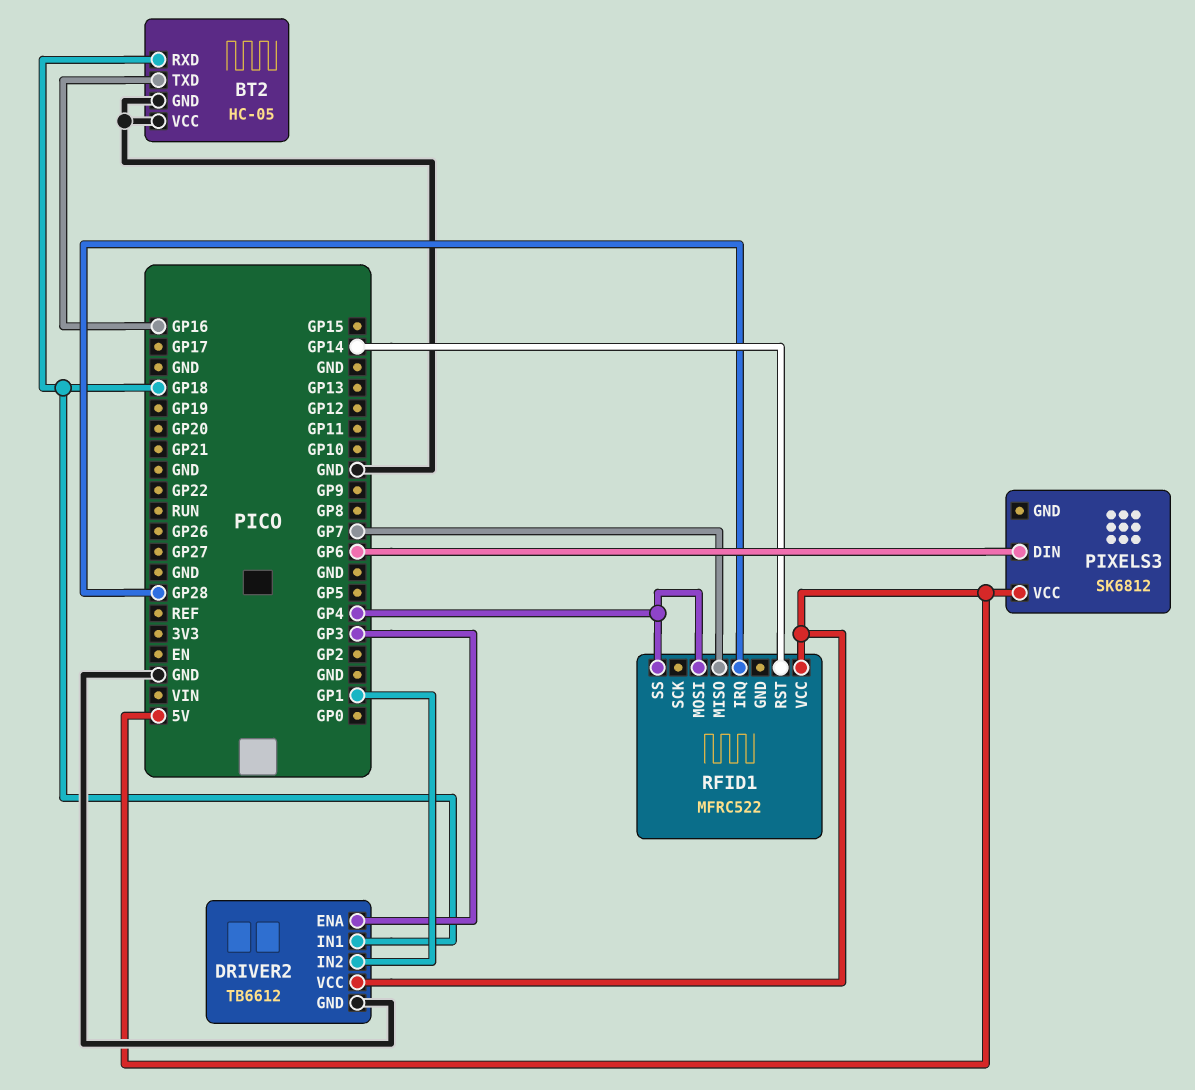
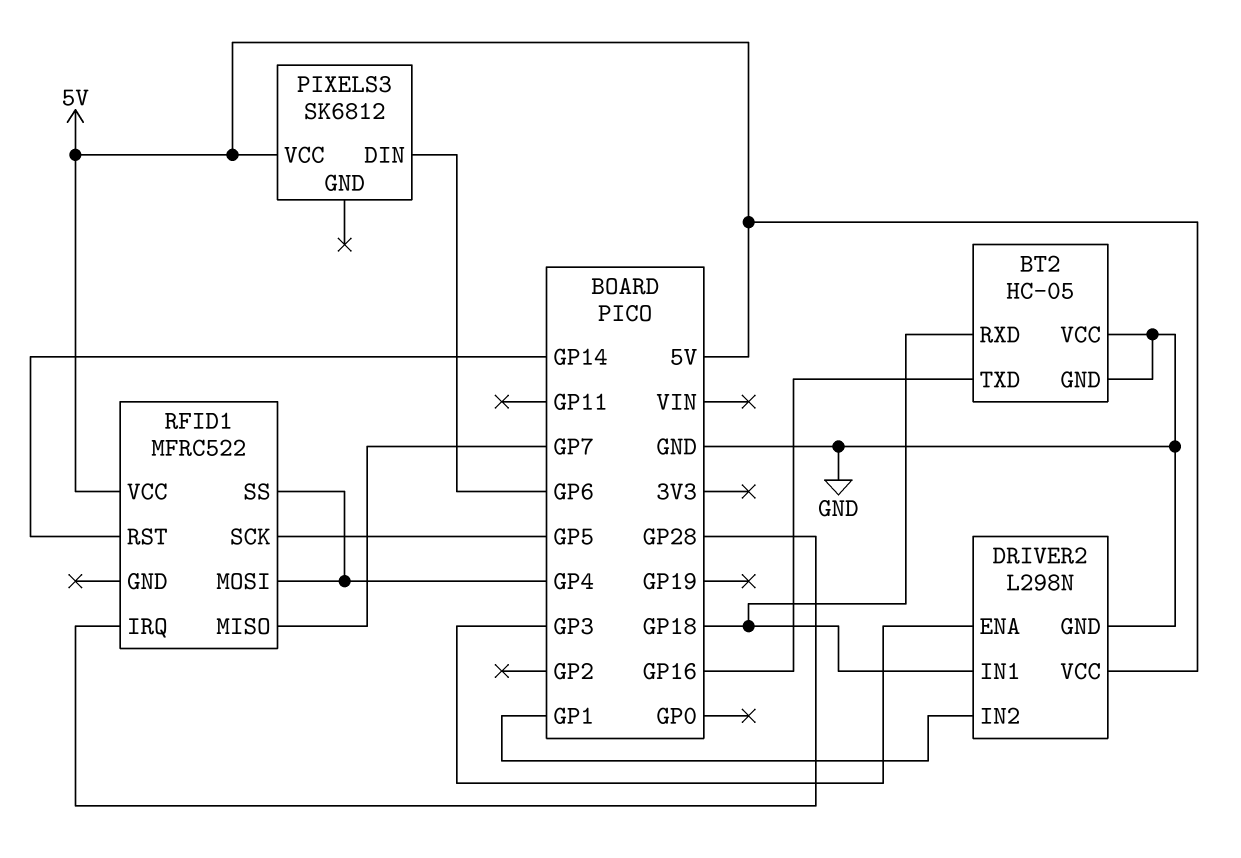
DRIVER2: TB6612 -> L298N
RFID1 pin SCK: none -> GP5

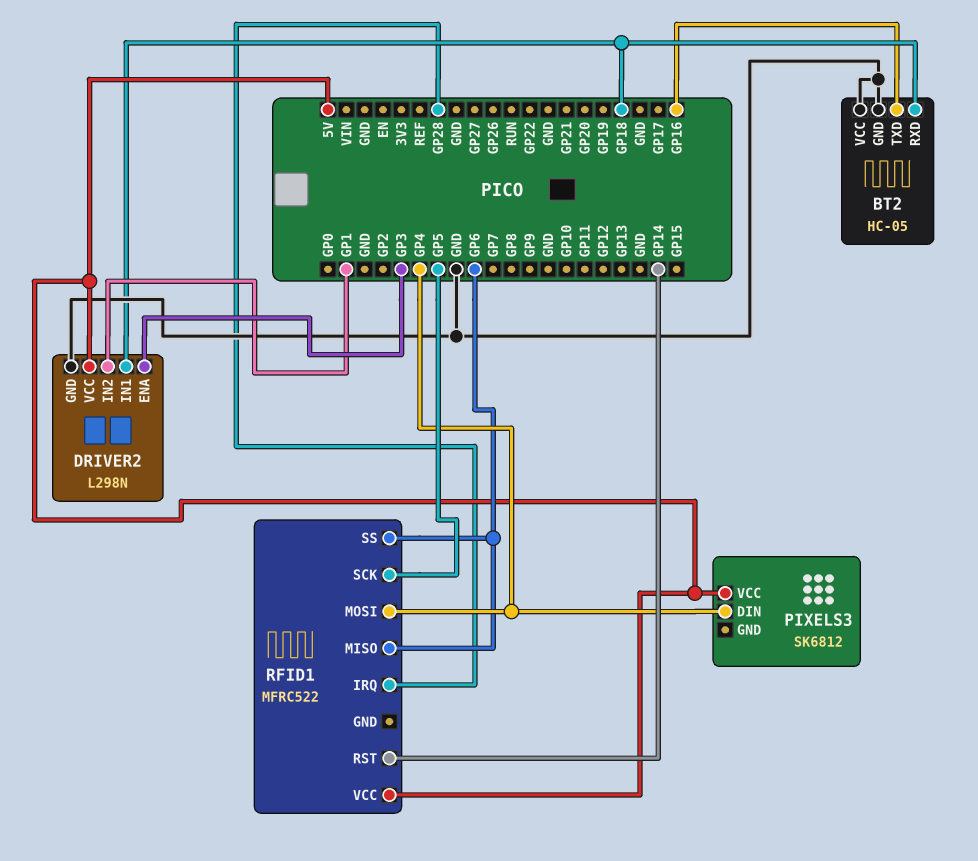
PIXELS3 pin DIN: GP6 -> GP4
RFID1 pin MISO: GP7 -> GP6
RFID1 pin SS: GP4 -> GP6

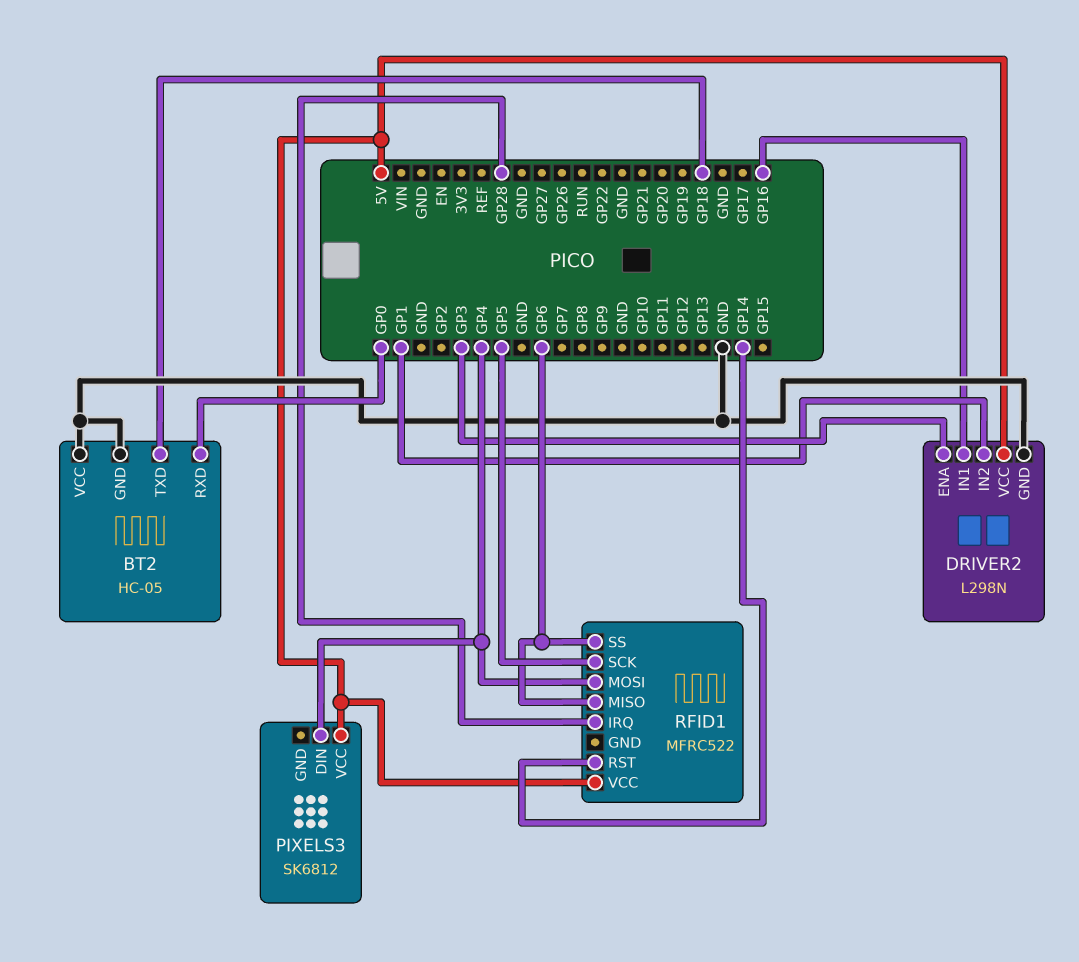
BT2 pin RXD: GP18 -> GP0
BT2 pin TXD: GP16 -> GP18
DRIVER2 pin IN1: GP18 -> GP16

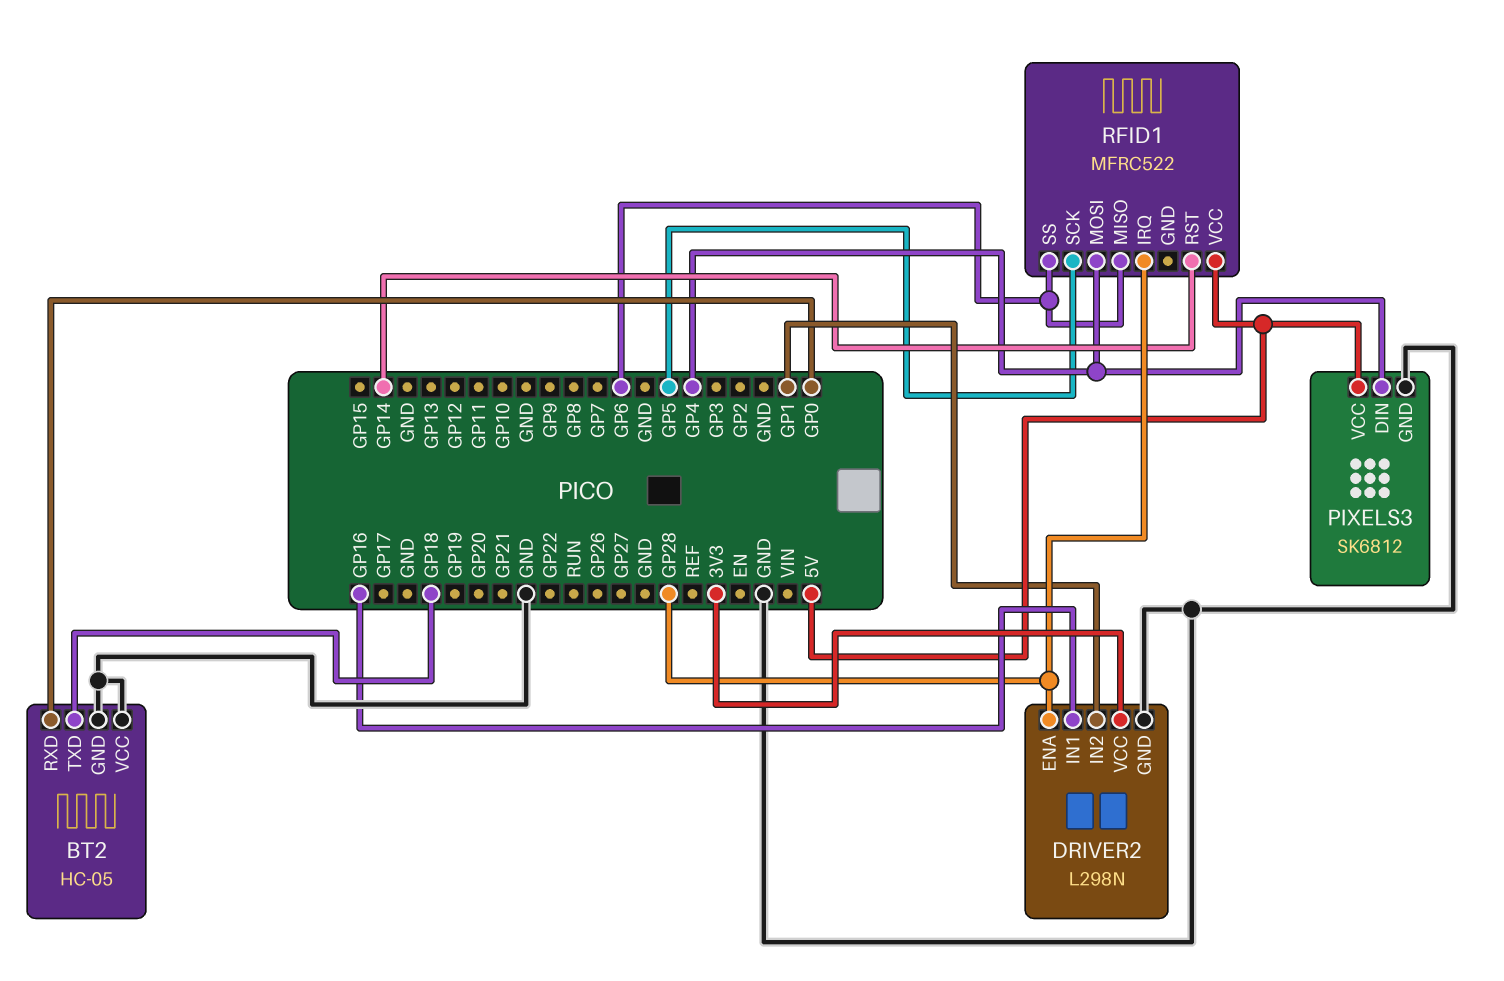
DRIVER2 pin ENA: GP3 -> GP28
DRIVER2 pin VCC: 5V -> 3V3
PIXELS3 pin GND: none -> GND

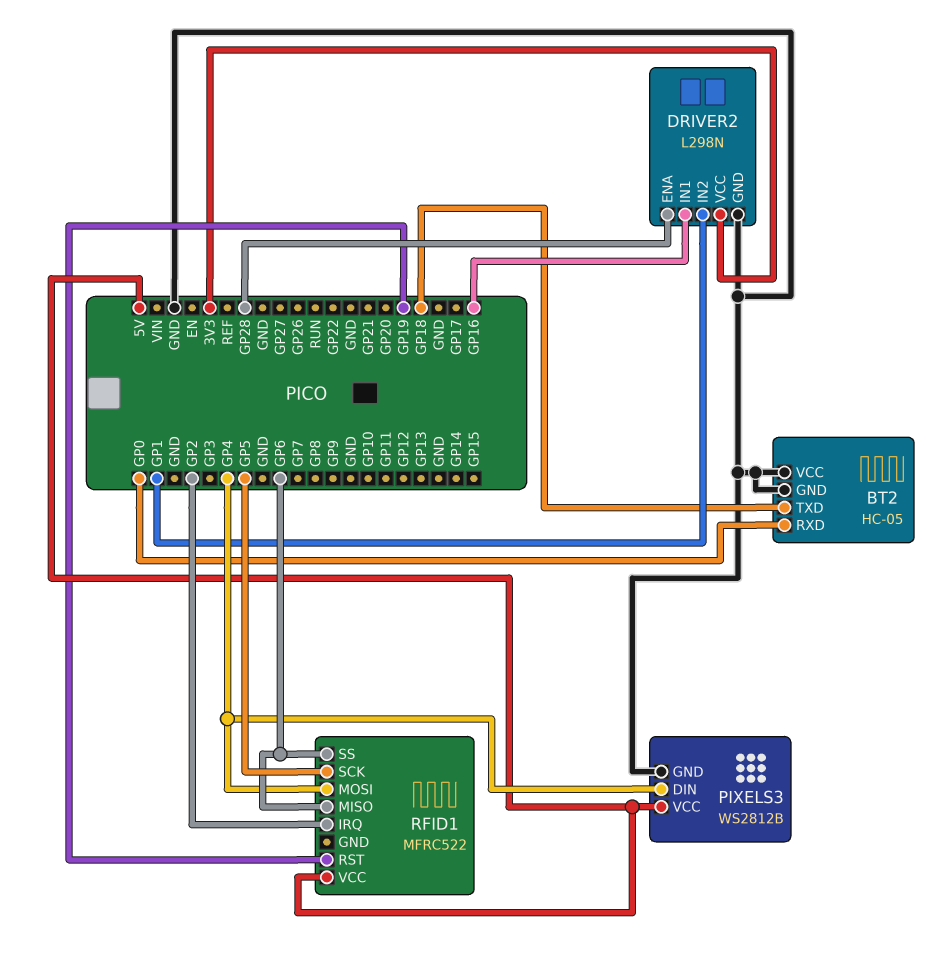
PIXELS3: SK6812 -> WS2812B
RFID1 pin IRQ: GP28 -> GP2
RFID1 pin RST: GP14 -> GP19

